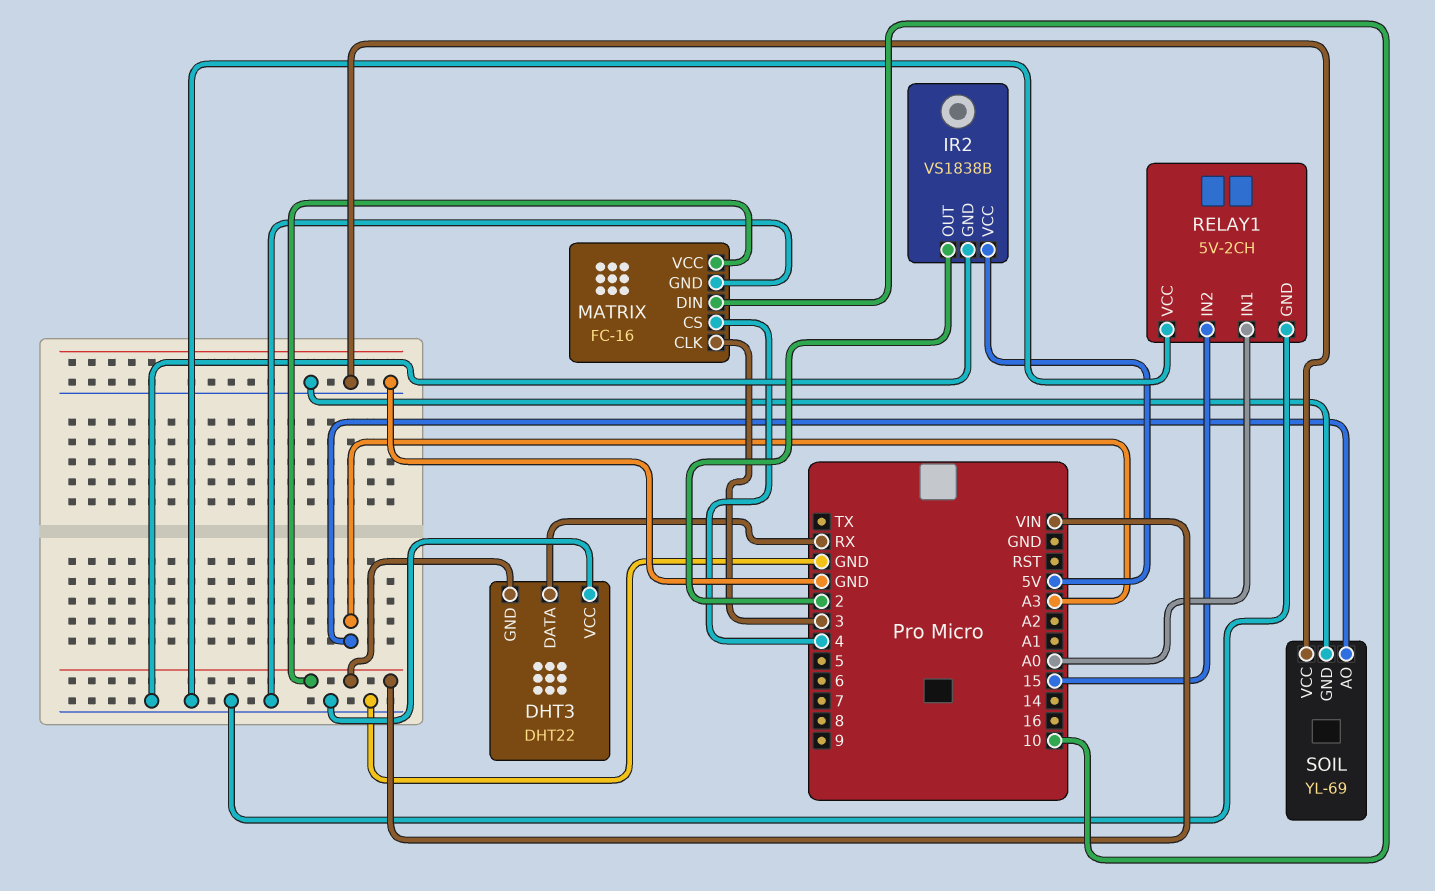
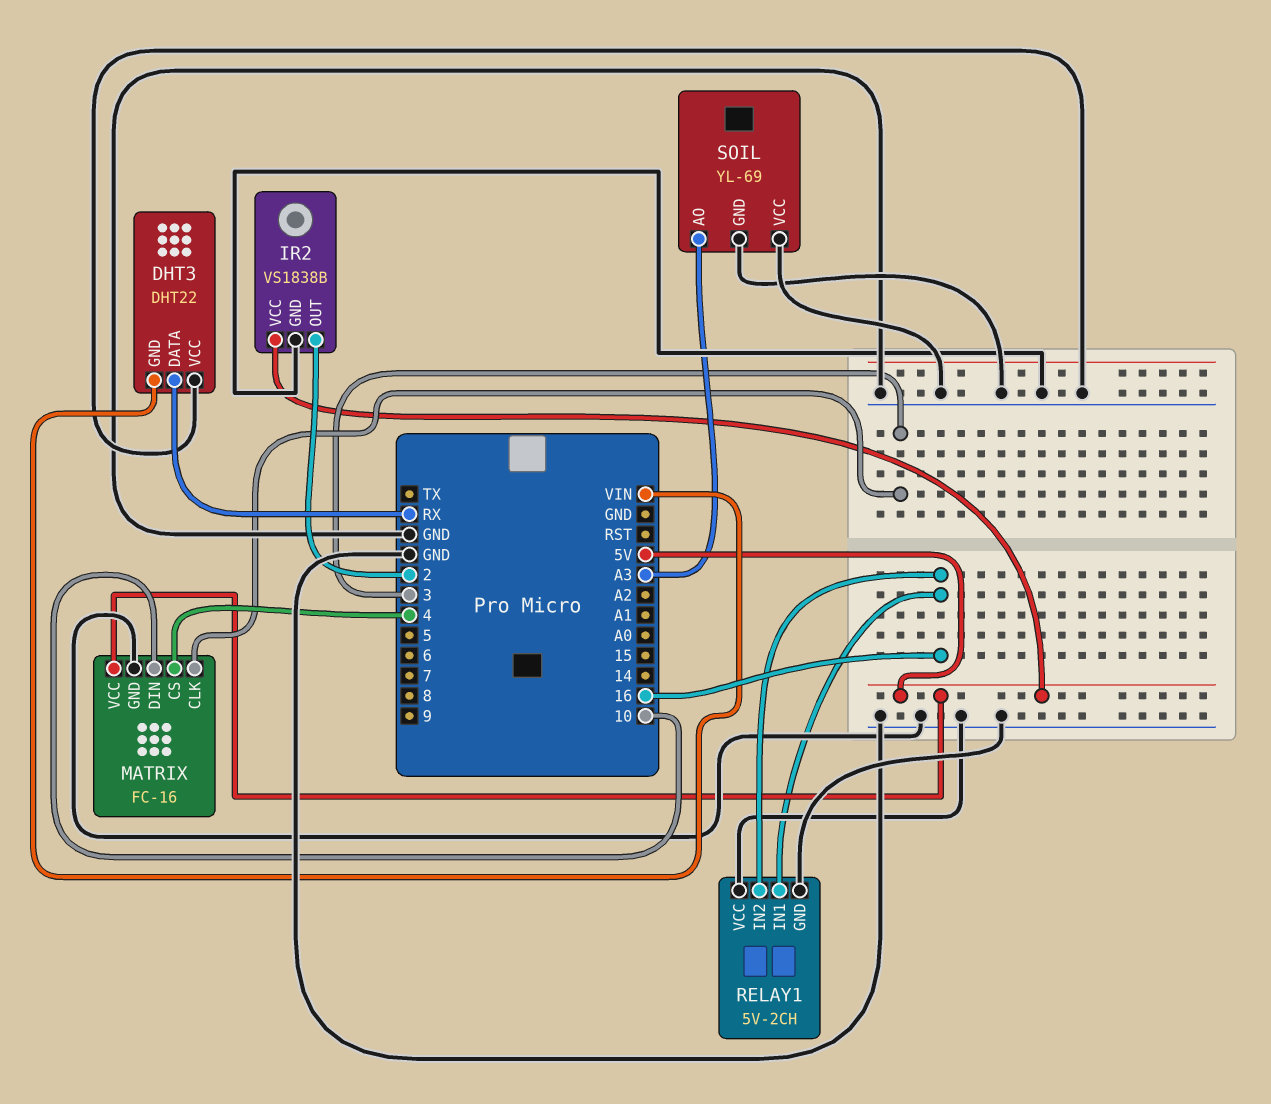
MATRIX pin VCC: VIN -> 5V
RELAY1 pin IN1: A0 -> 16
RELAY1 pin IN2: 15 -> 16

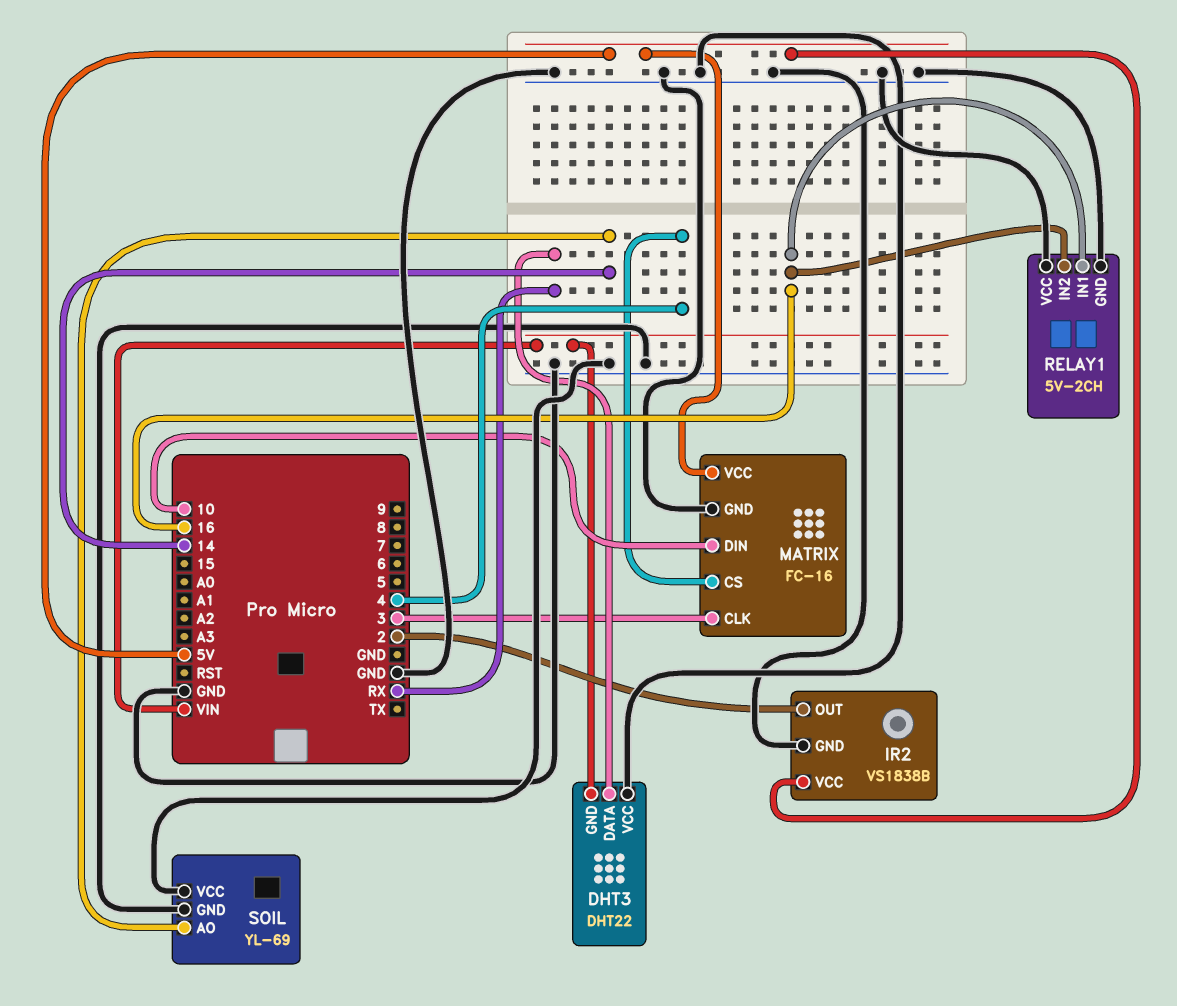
SOIL pin AO: A3 -> 14

